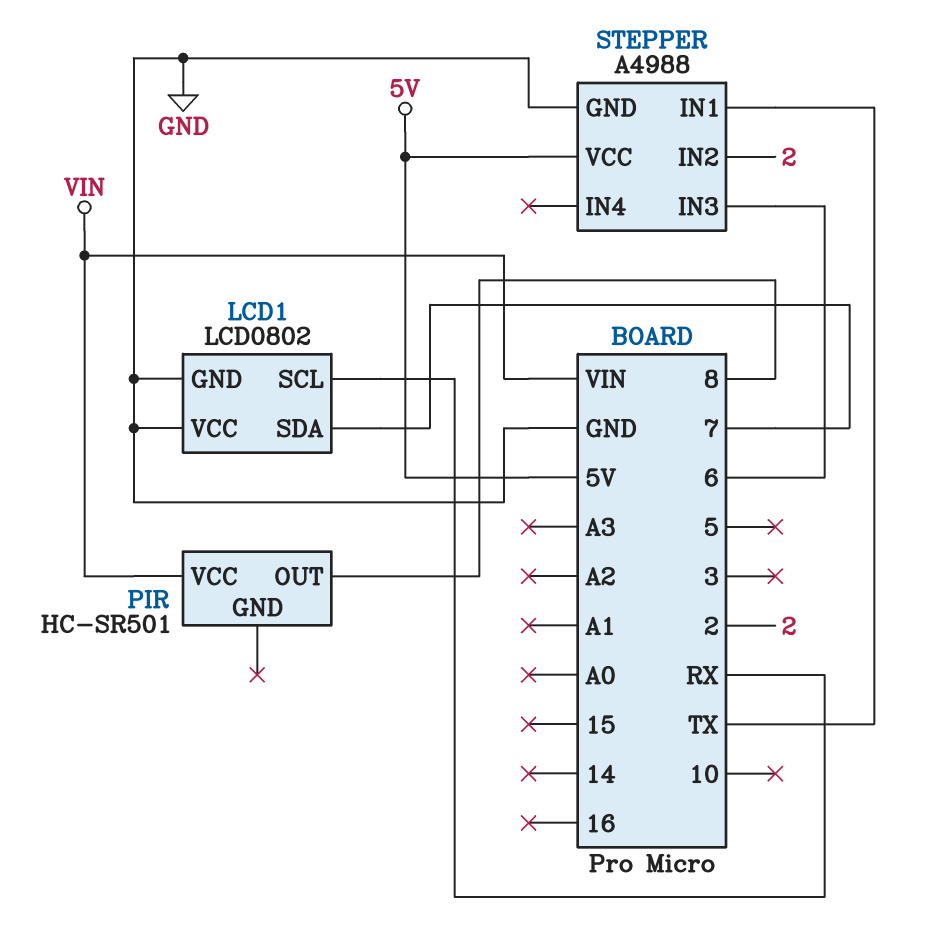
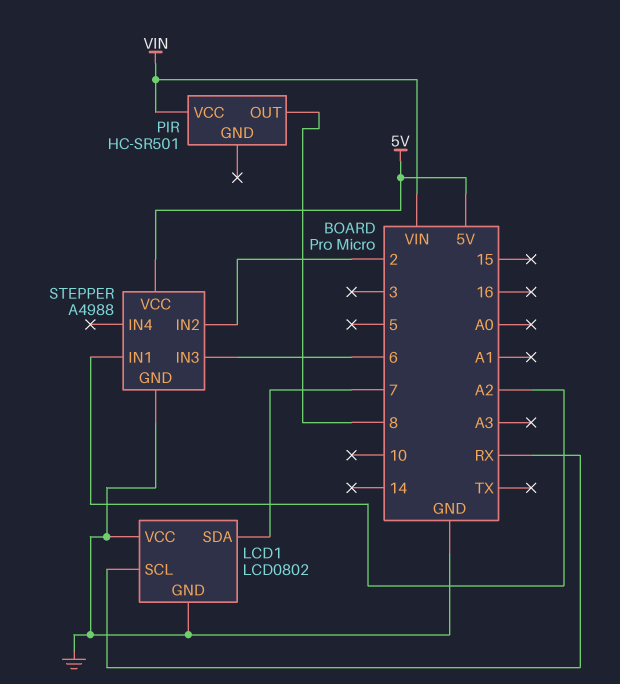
STEPPER pin IN1: TX -> A2

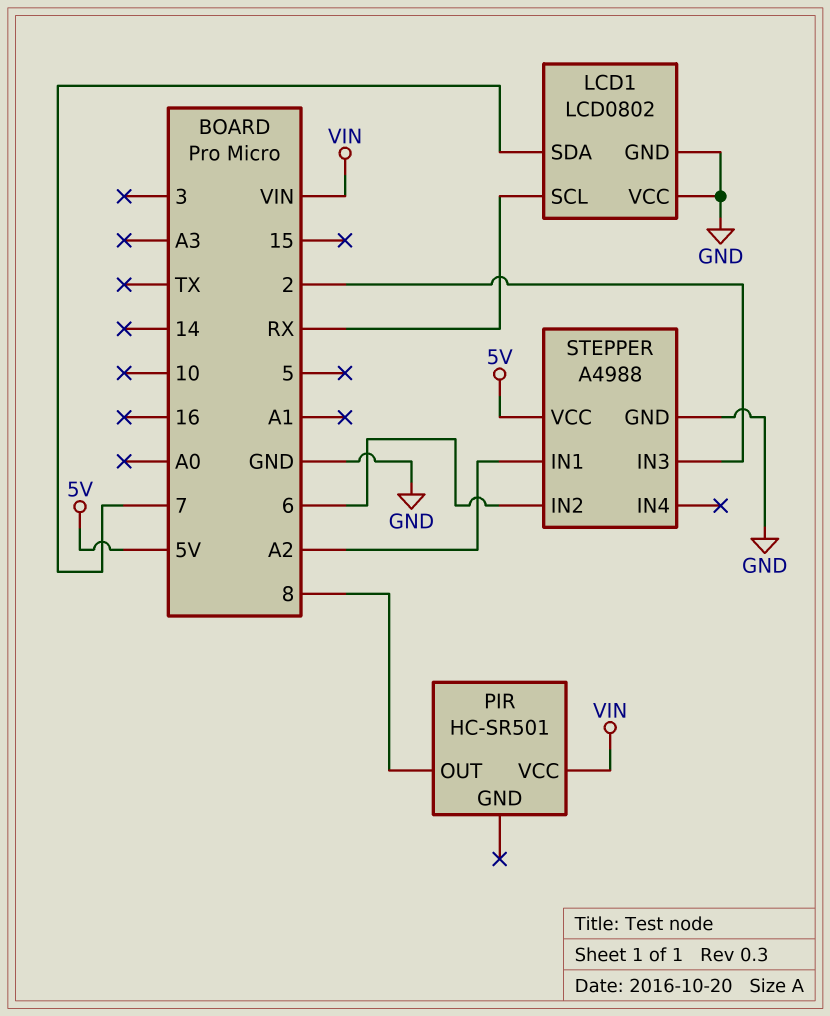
STEPPER pin IN2: 2 -> 6
STEPPER pin IN3: 6 -> 2

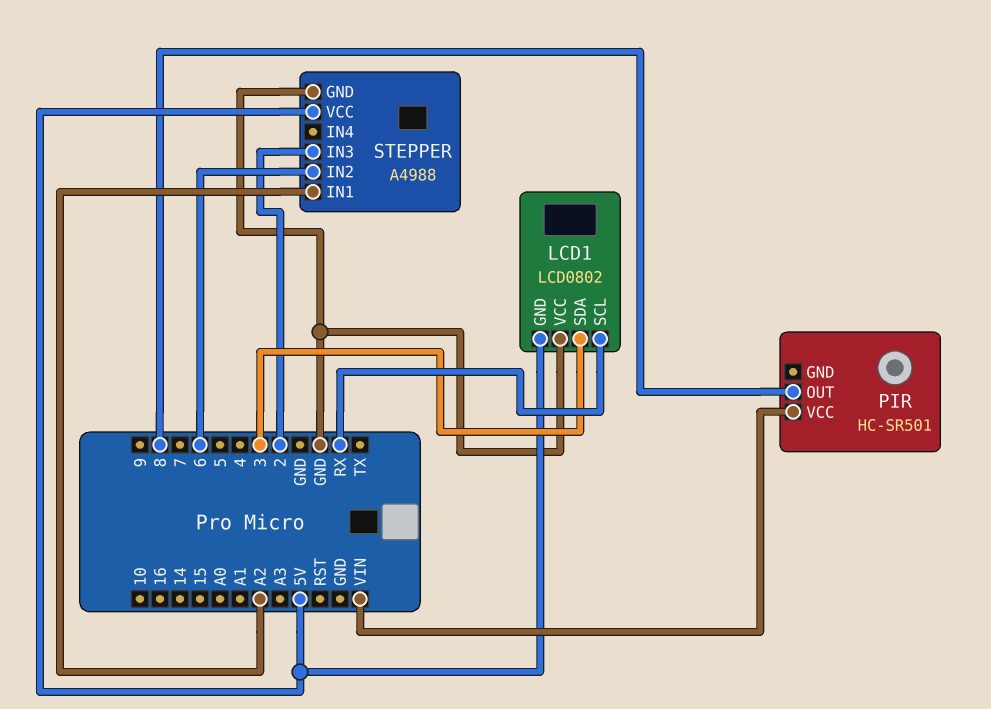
LCD1 pin GND: GND -> 5V
LCD1 pin SDA: 7 -> 3

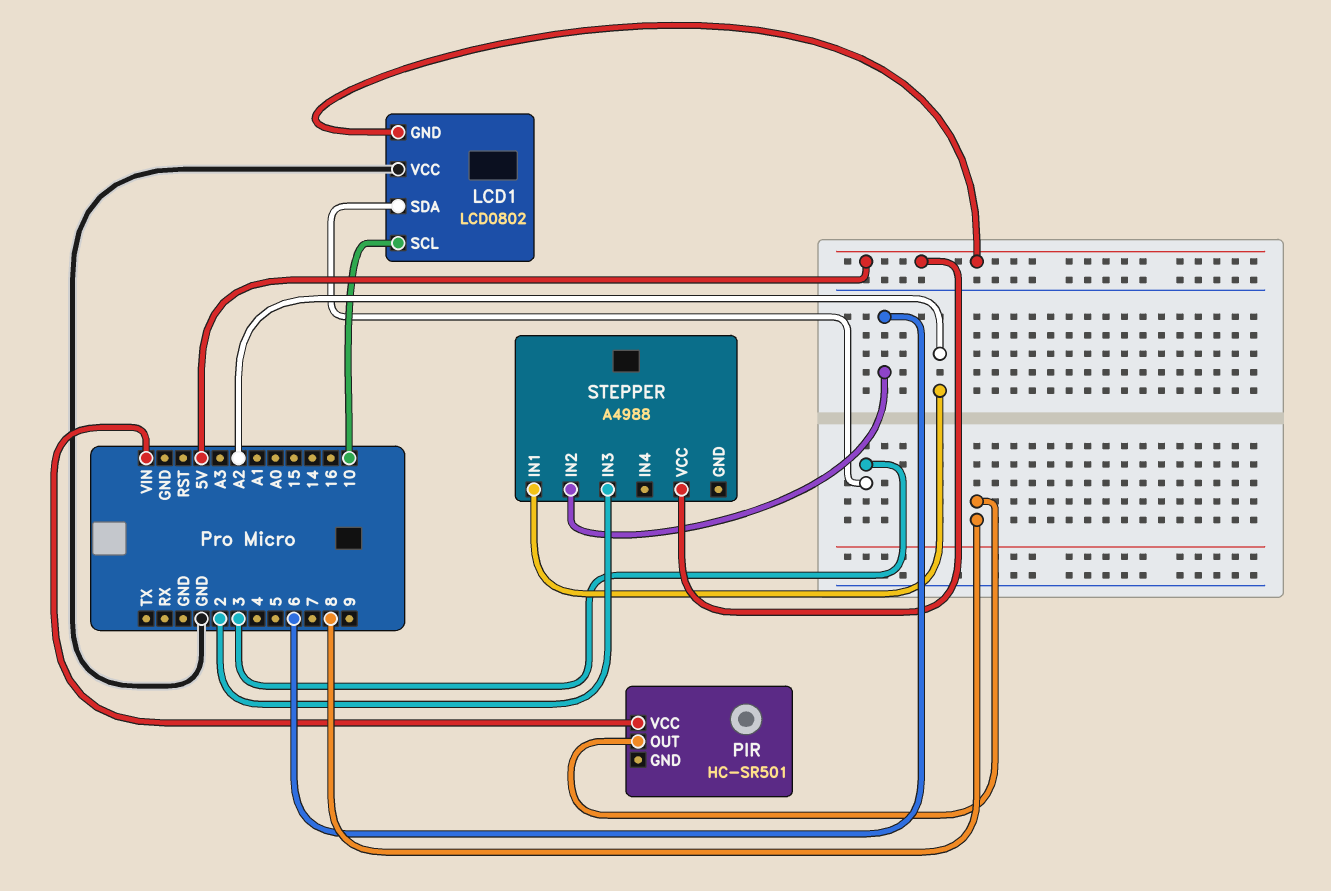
LCD1 pin SCL: RX -> 10
STEPPER pin GND: GND -> none

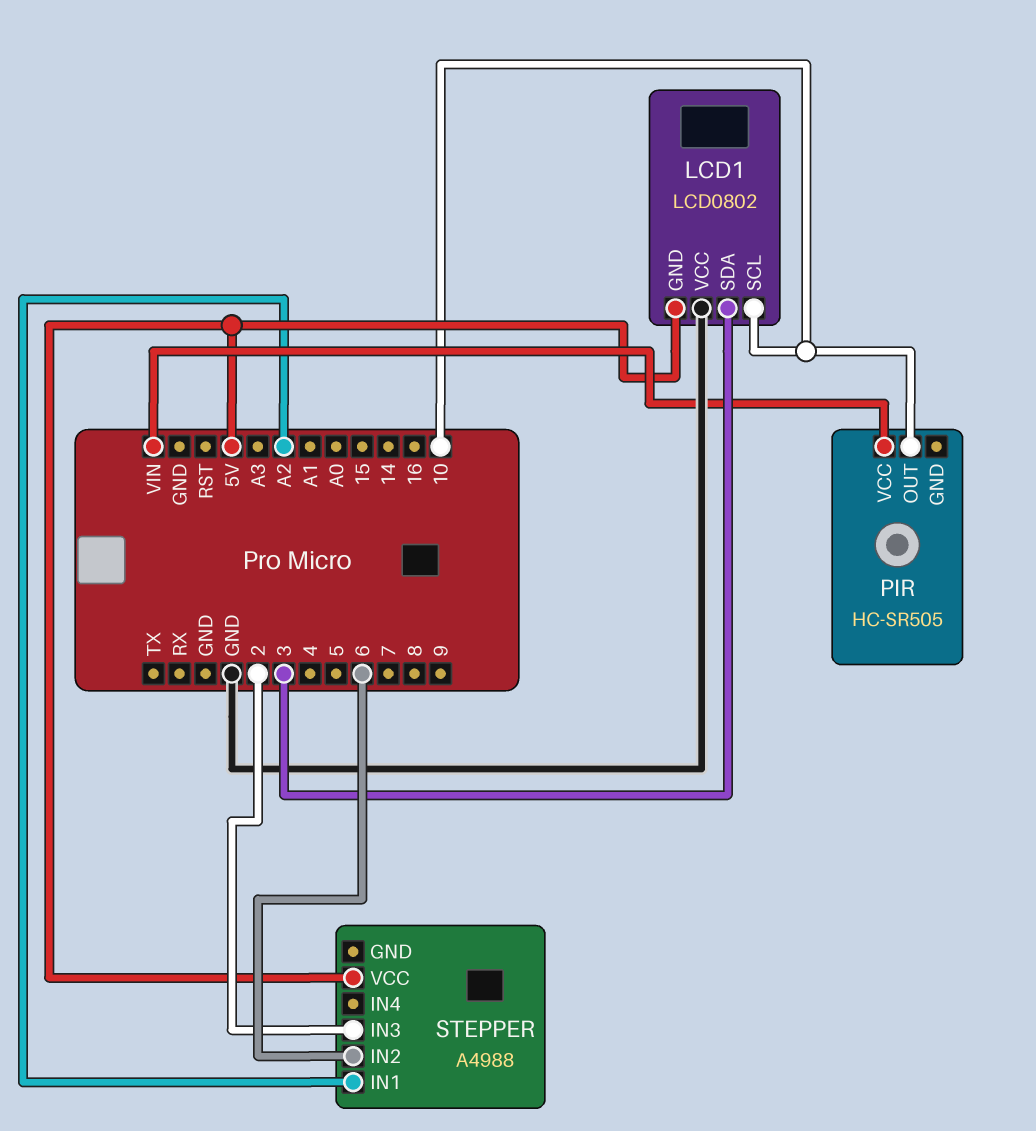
PIR: HC-SR501 -> HC-SR505
PIR pin OUT: 8 -> 10

